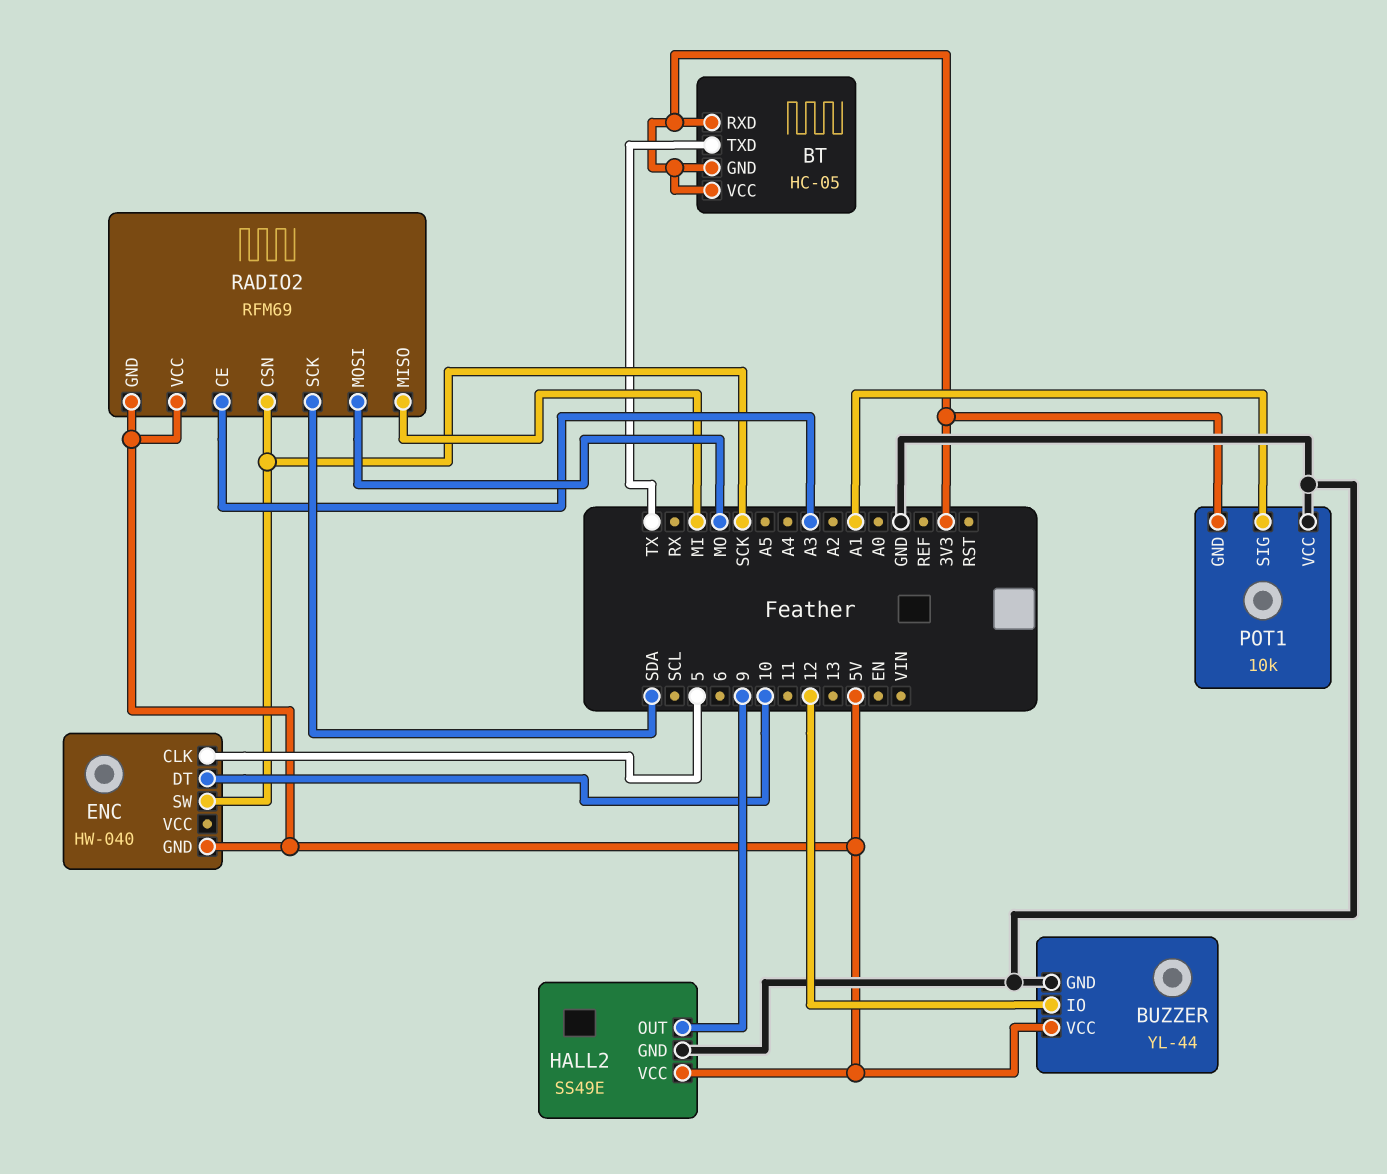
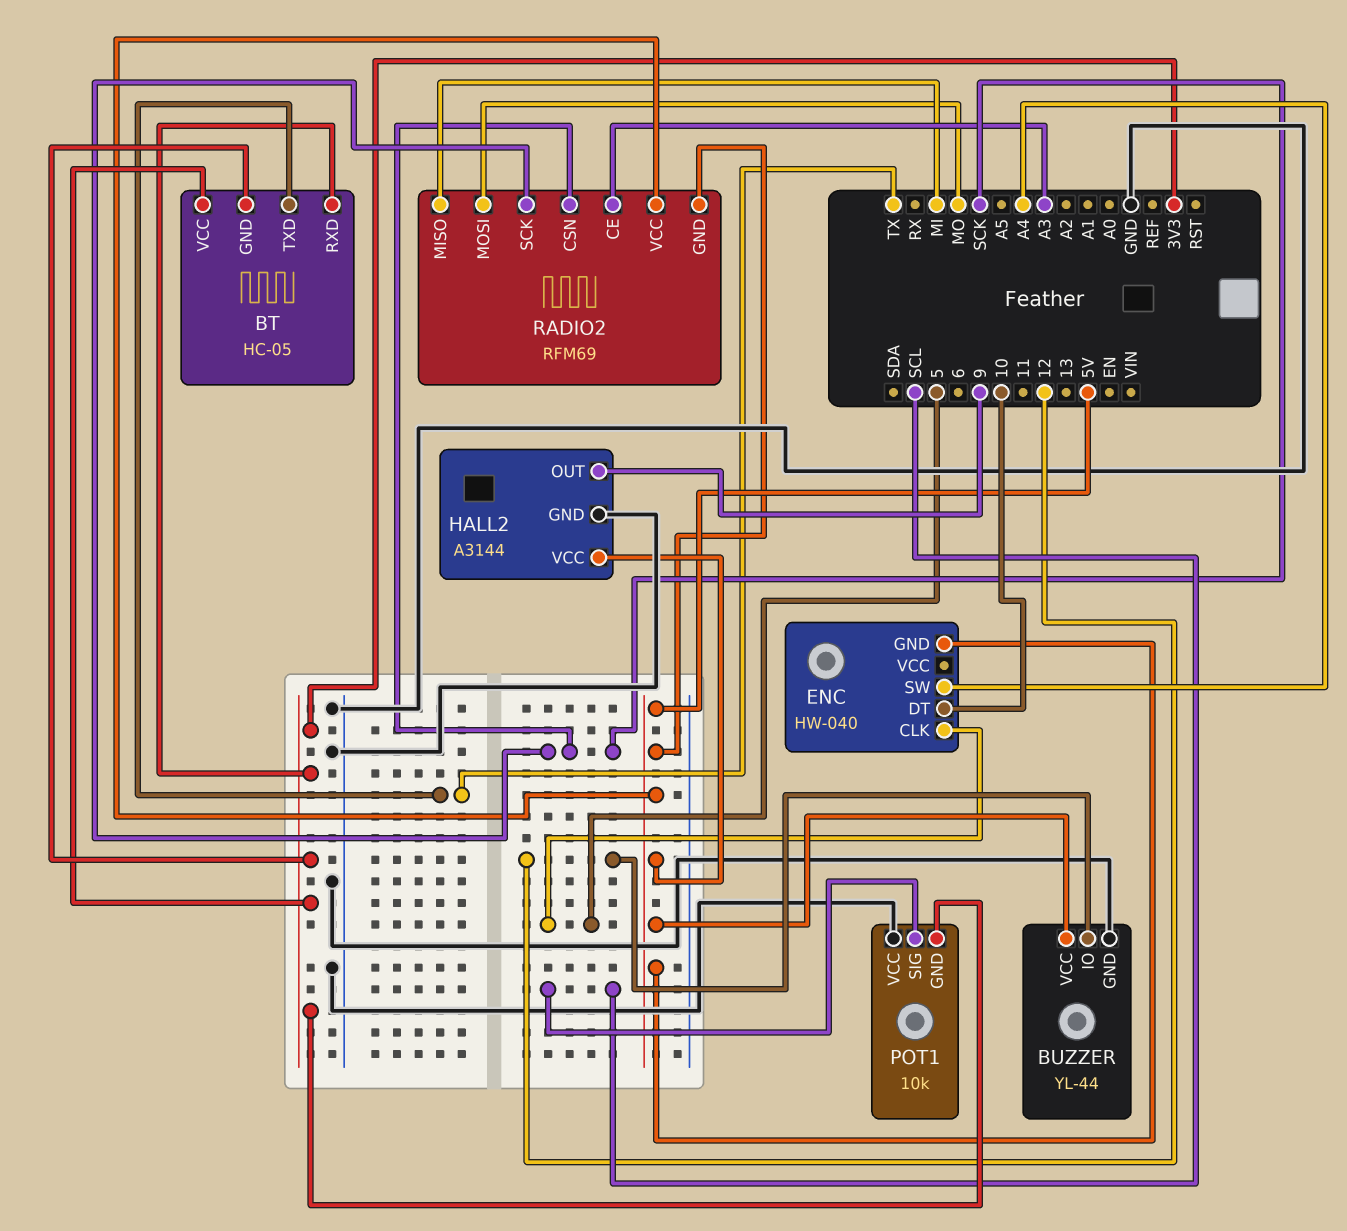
ENC pin SW: SCK -> A4
HALL2: SS49E -> A3144
POT1 pin SIG: A1 -> SCL
RADIO2 pin SCK: SDA -> SCK

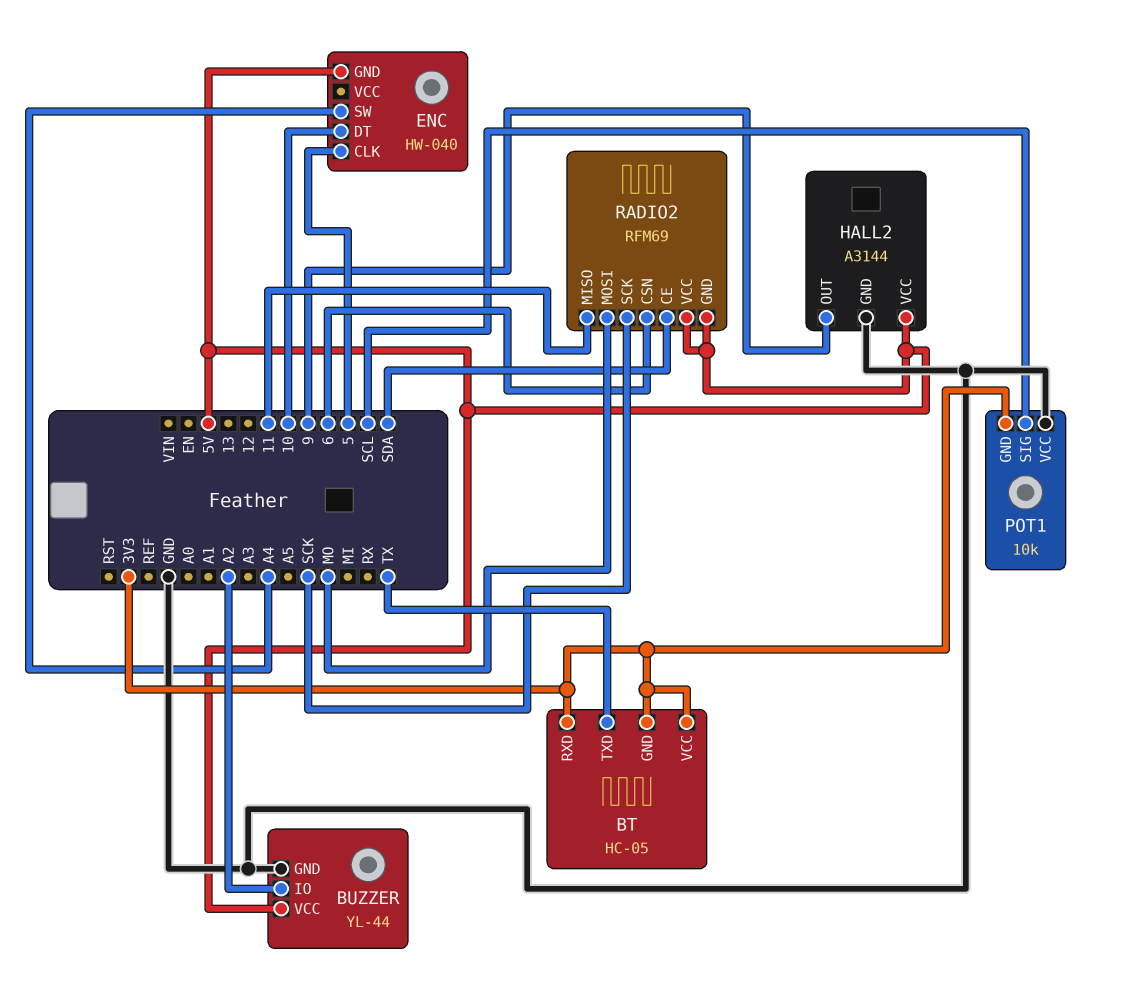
BUZZER pin IO: 12 -> A2
RADIO2 pin CE: A3 -> SDA
RADIO2 pin CSN: SCK -> 6
RADIO2 pin MISO: MI -> 11

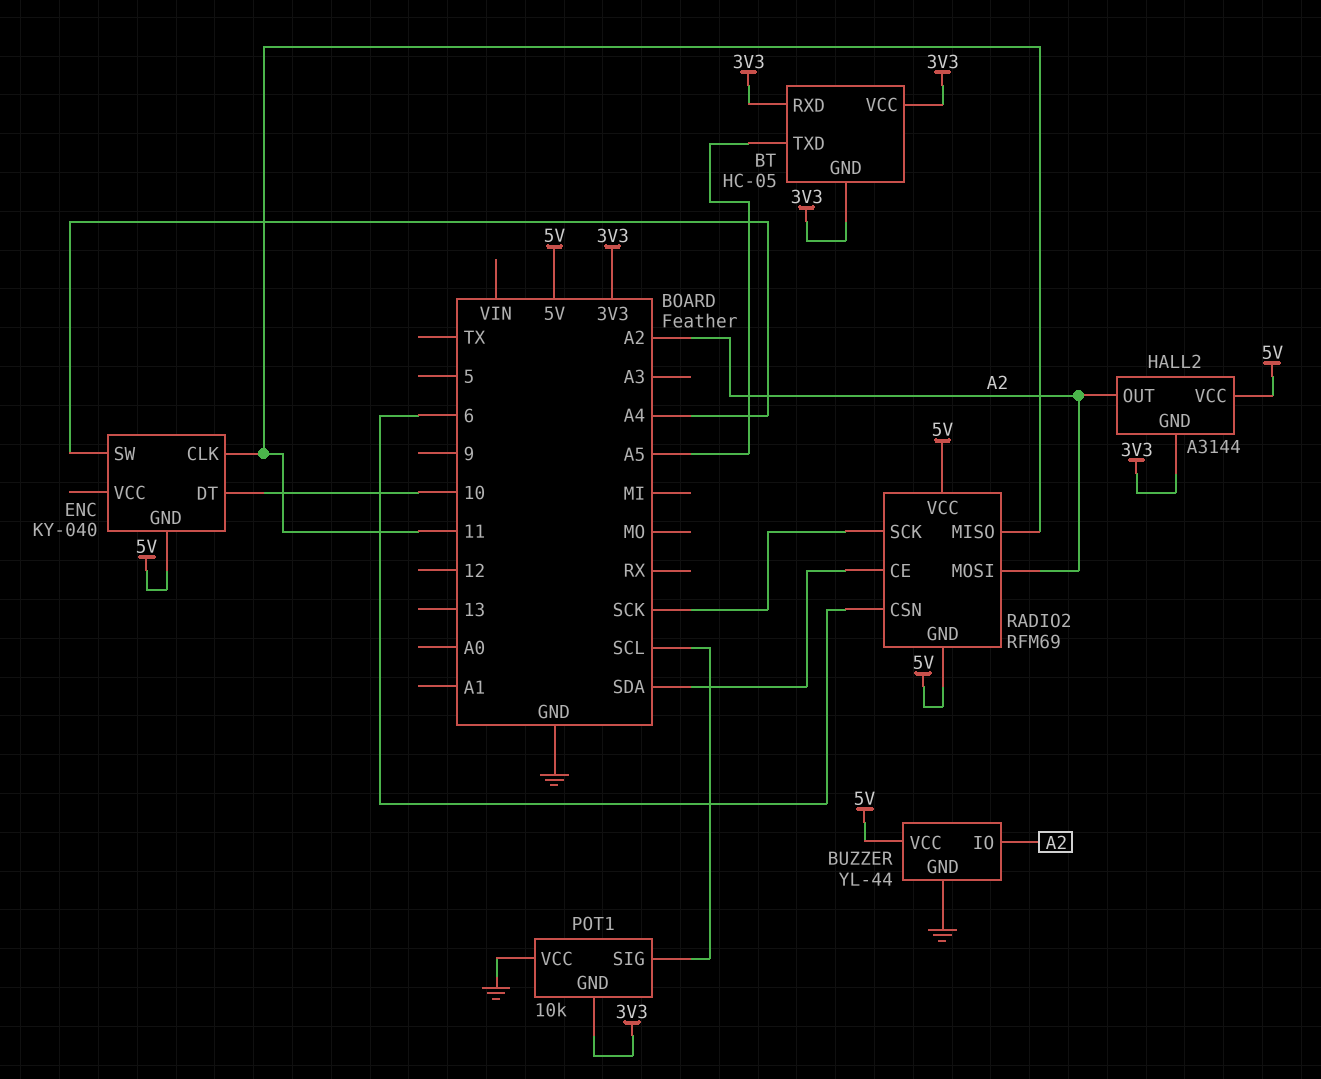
BT pin TXD: TX -> A5
ENC: HW-040 -> KY-040
ENC pin CLK: 5 -> 11
HALL2 pin GND: GND -> 3V3
HALL2 pin OUT: 9 -> A2
RADIO2 pin MOSI: MO -> A2

